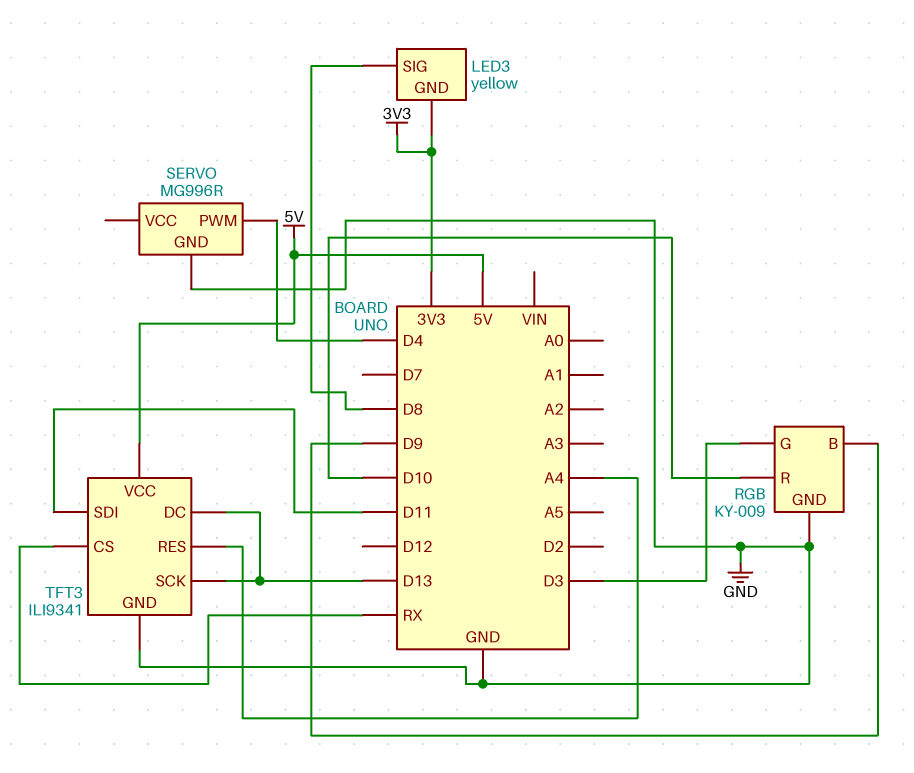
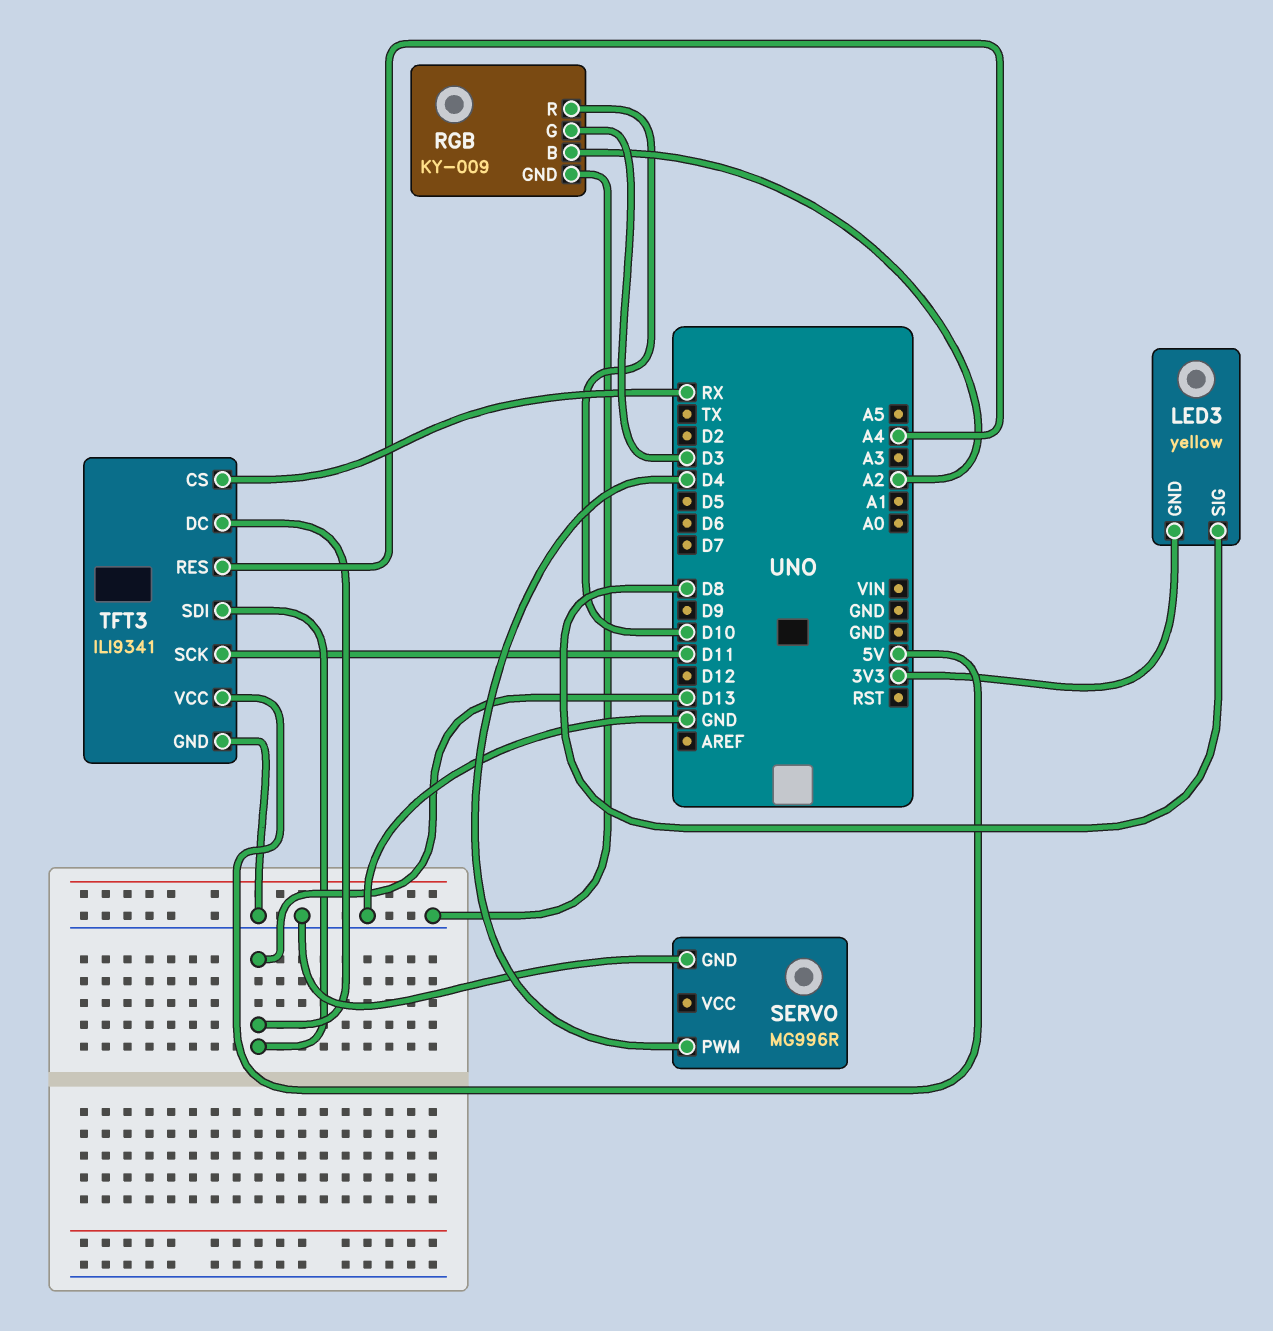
RGB pin B: D9 -> A2
TFT3 pin SCK: D13 -> D11
TFT3 pin SDI: D11 -> D13

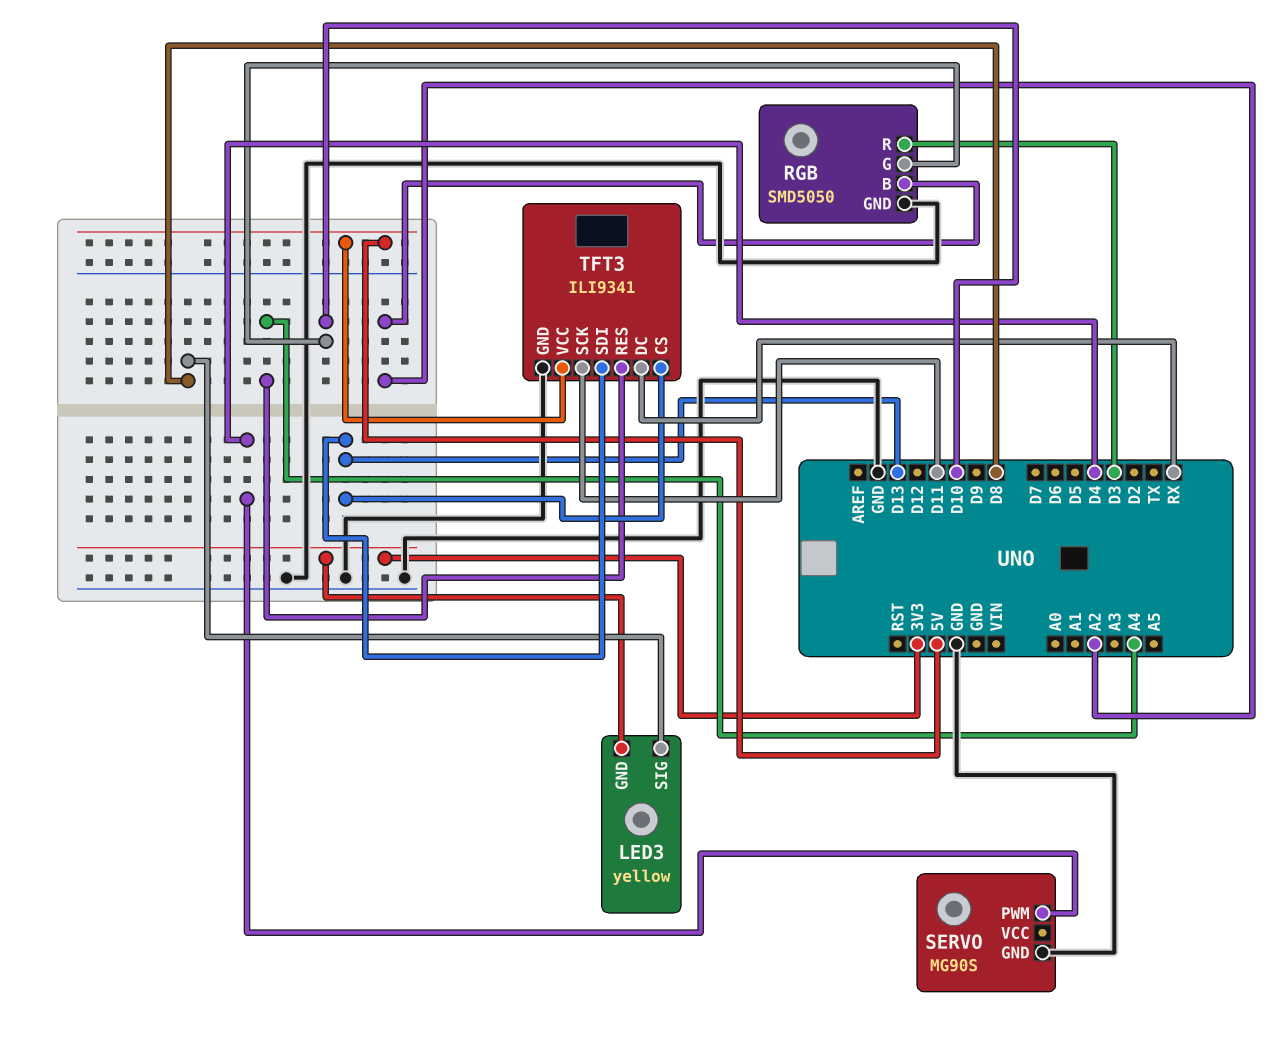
RGB: KY-009 -> SMD5050
RGB pin G: D3 -> D10
RGB pin R: D10 -> D3
SERVO: MG996R -> MG90S
TFT3 pin CS: RX -> D13
TFT3 pin DC: D13 -> RX

